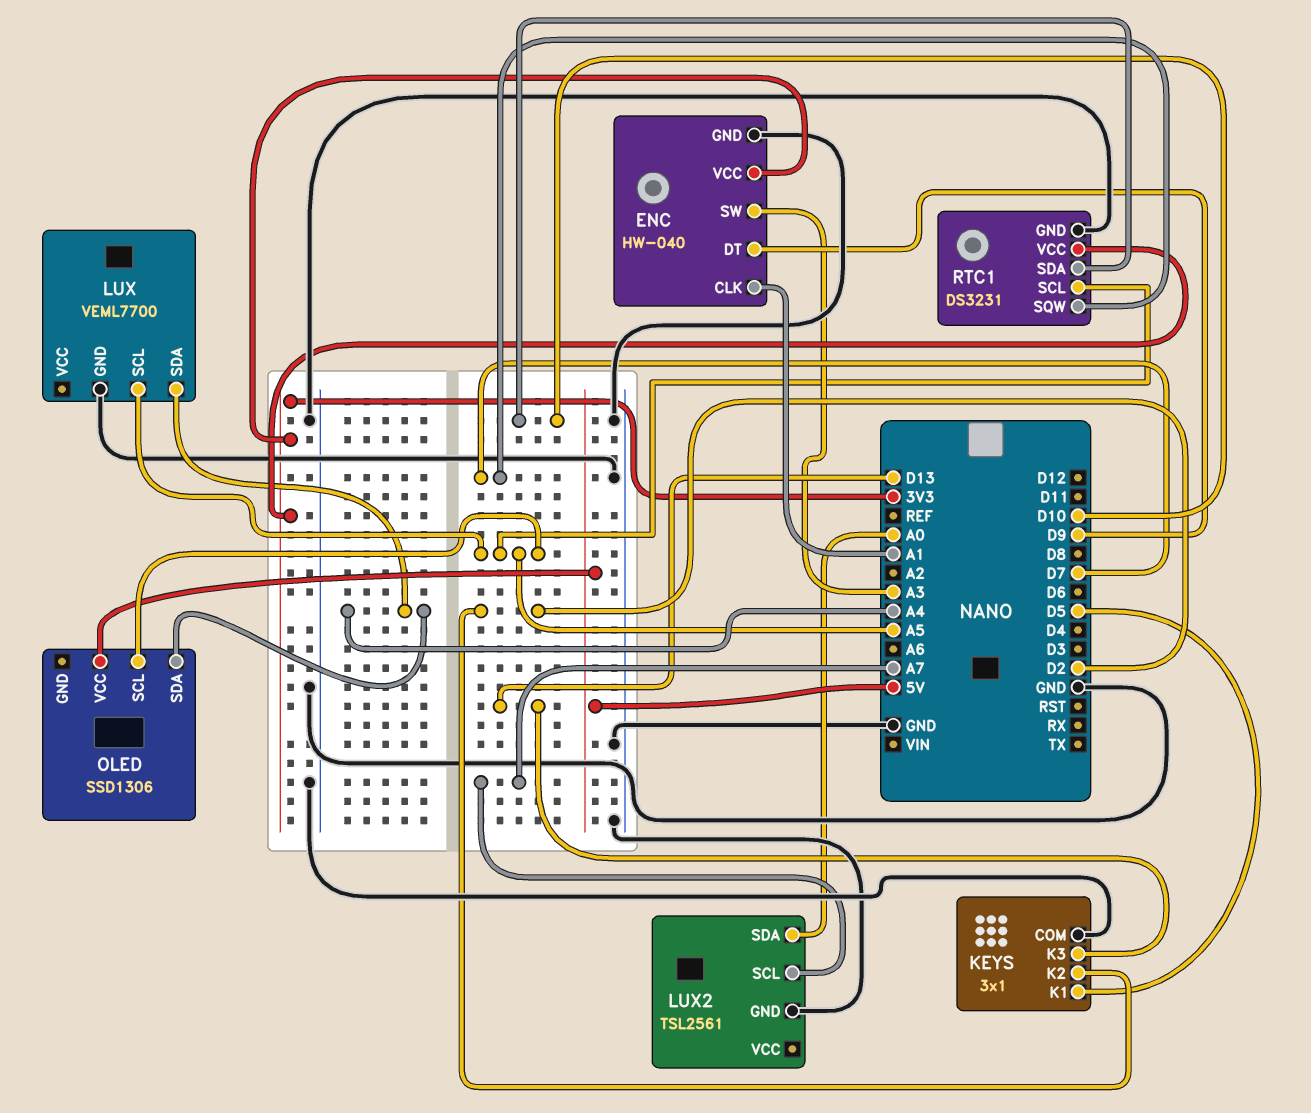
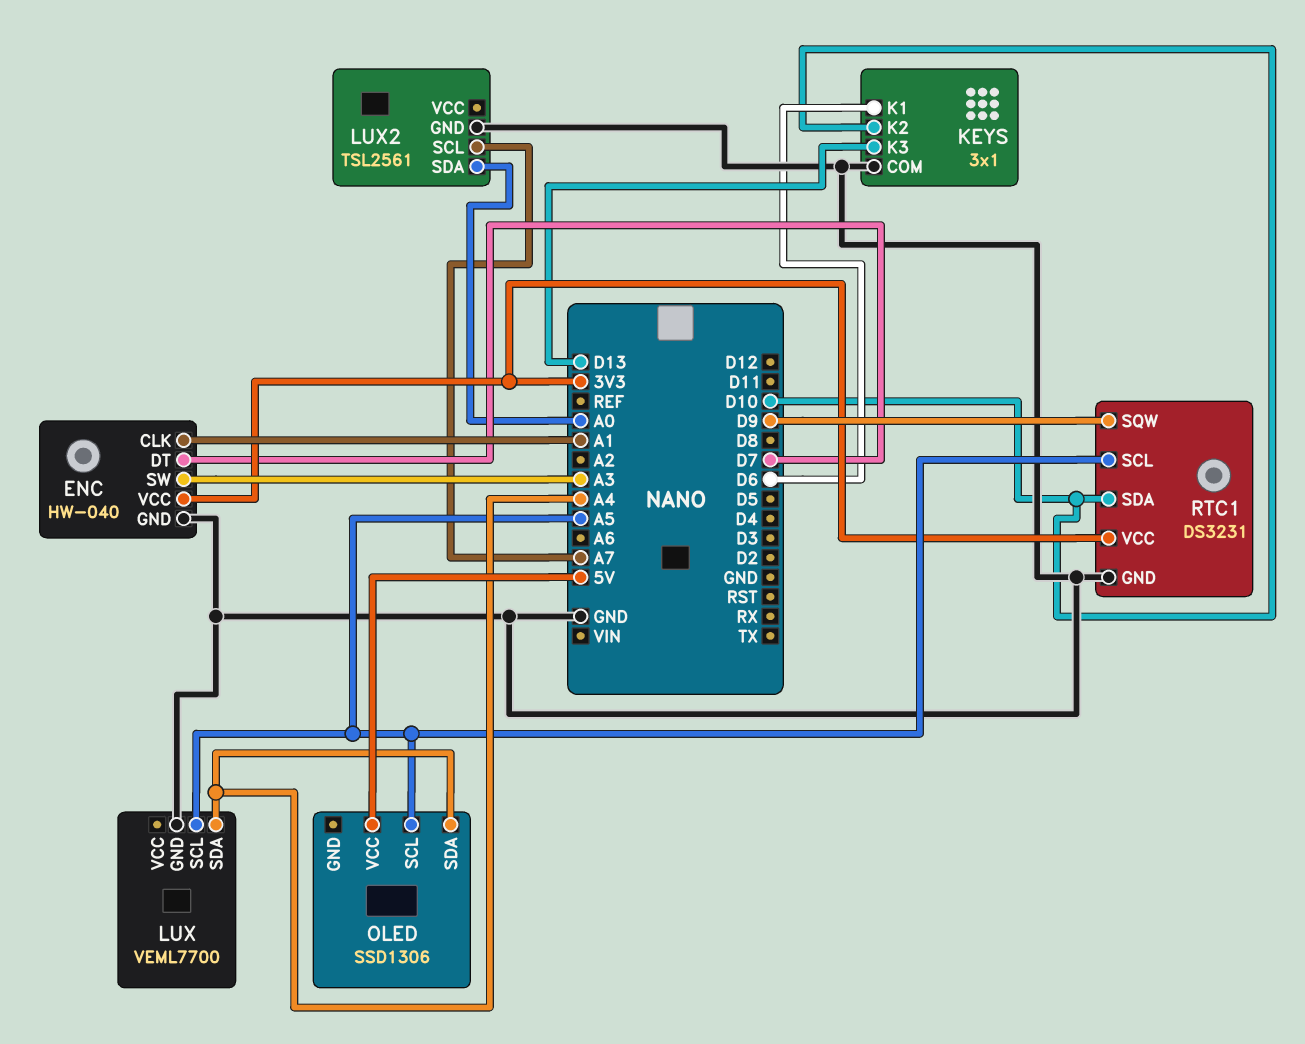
ENC pin DT: D9 -> D7
KEYS pin K1: D5 -> D6
KEYS pin K2: D2 -> D10
RTC1 pin SQW: D7 -> D9

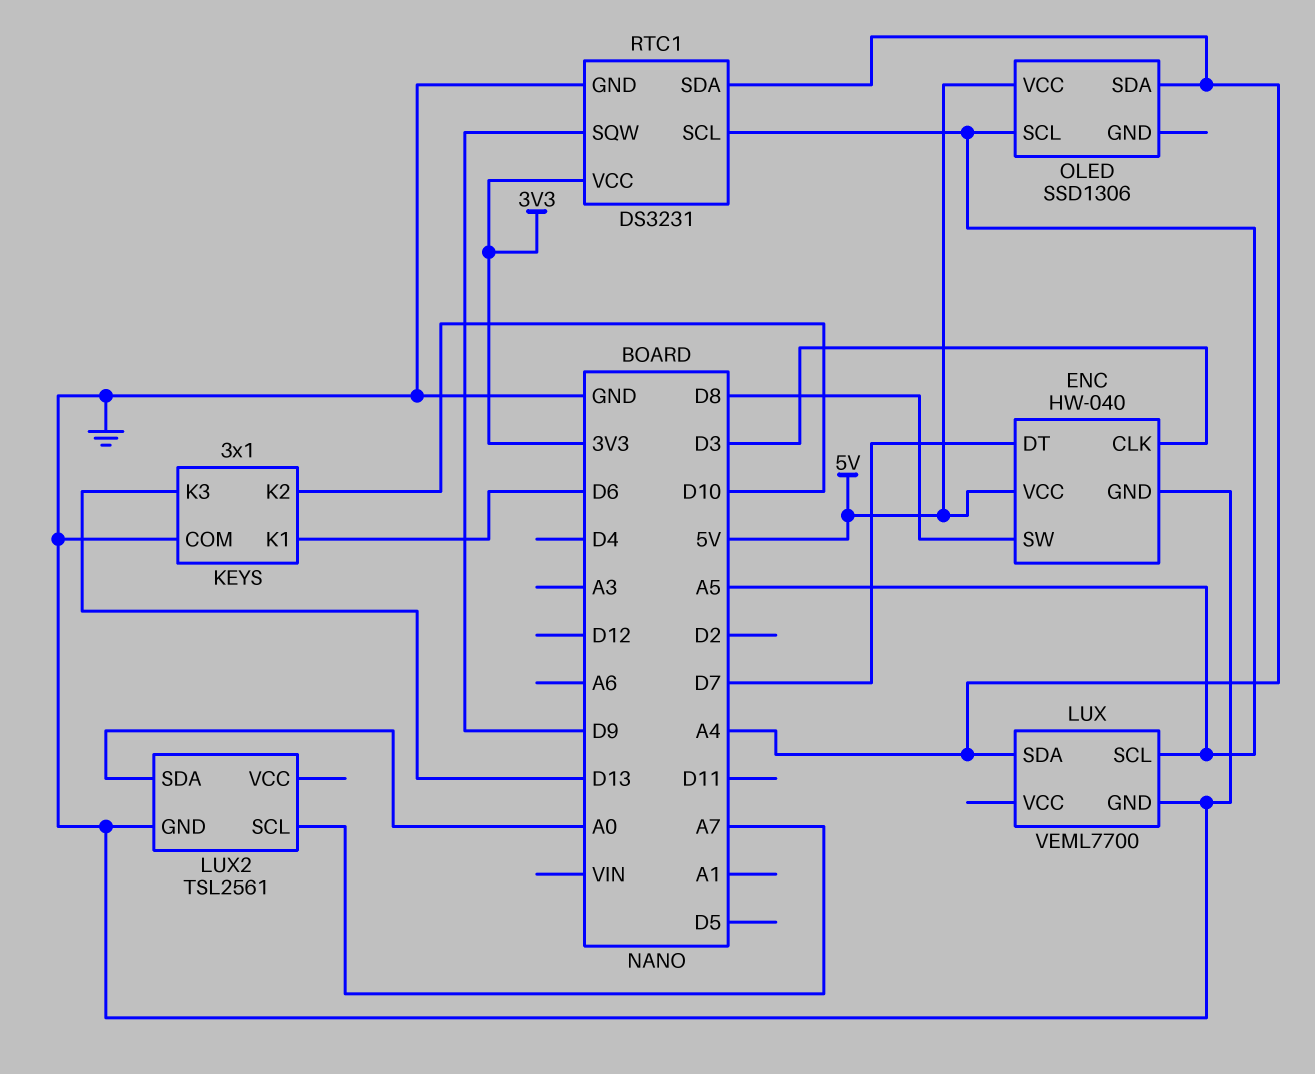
ENC pin CLK: A1 -> D3
ENC pin SW: A3 -> D8
ENC pin VCC: 3V3 -> 5V
RTC1 pin SDA: D10 -> A4

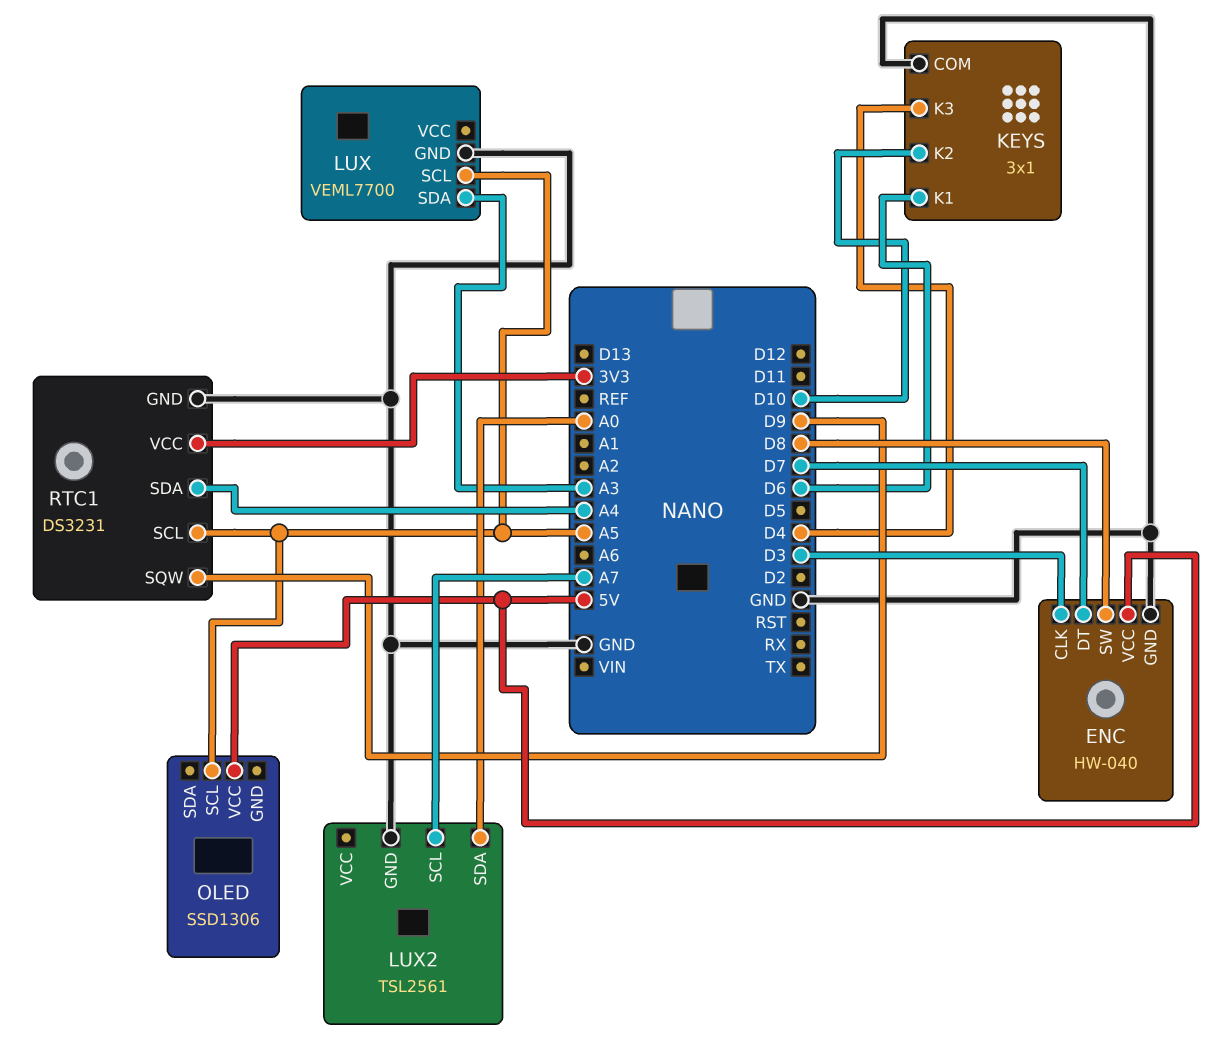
KEYS pin K3: D13 -> D4
LUX pin SDA: A4 -> A3
OLED pin SDA: A4 -> none

